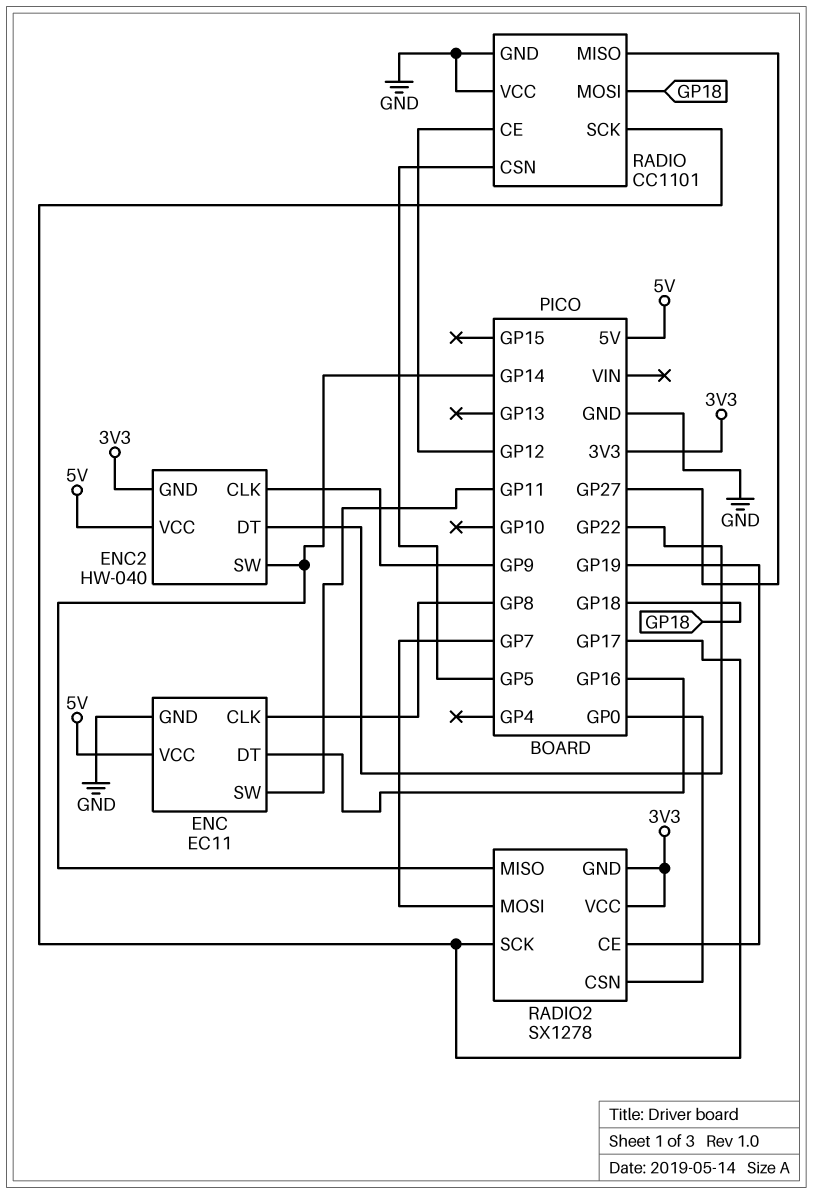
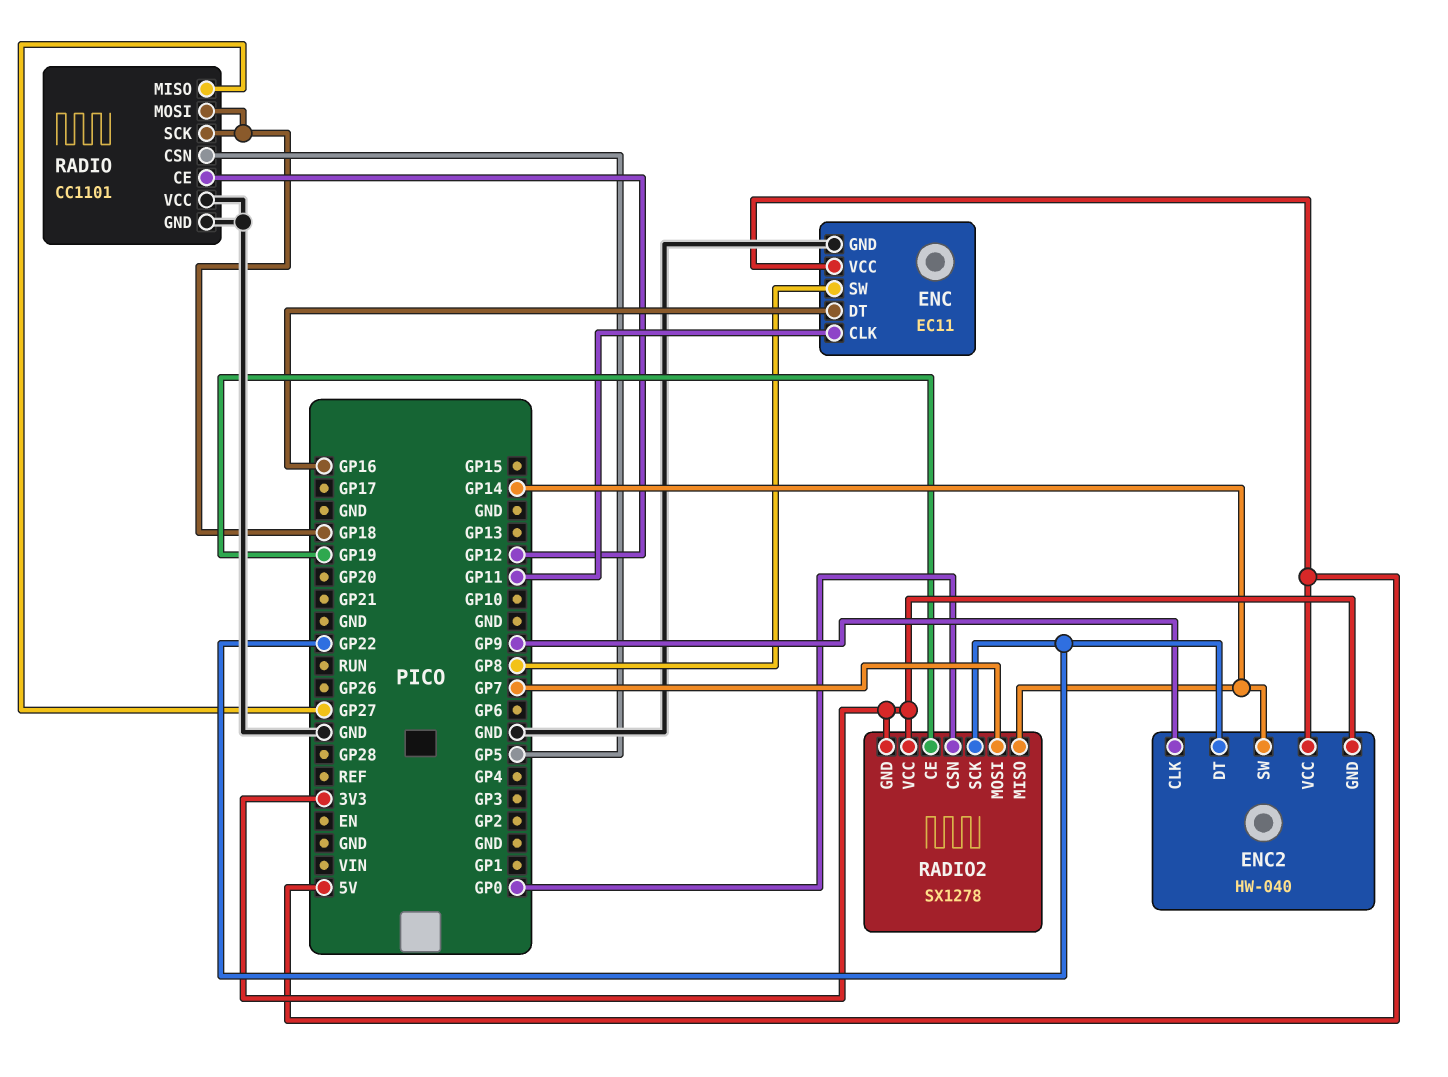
ENC pin CLK: GP8 -> GP11
ENC pin SW: GP11 -> GP8
RADIO pin SCK: GP17 -> GP18
RADIO2 pin SCK: GP17 -> GP22

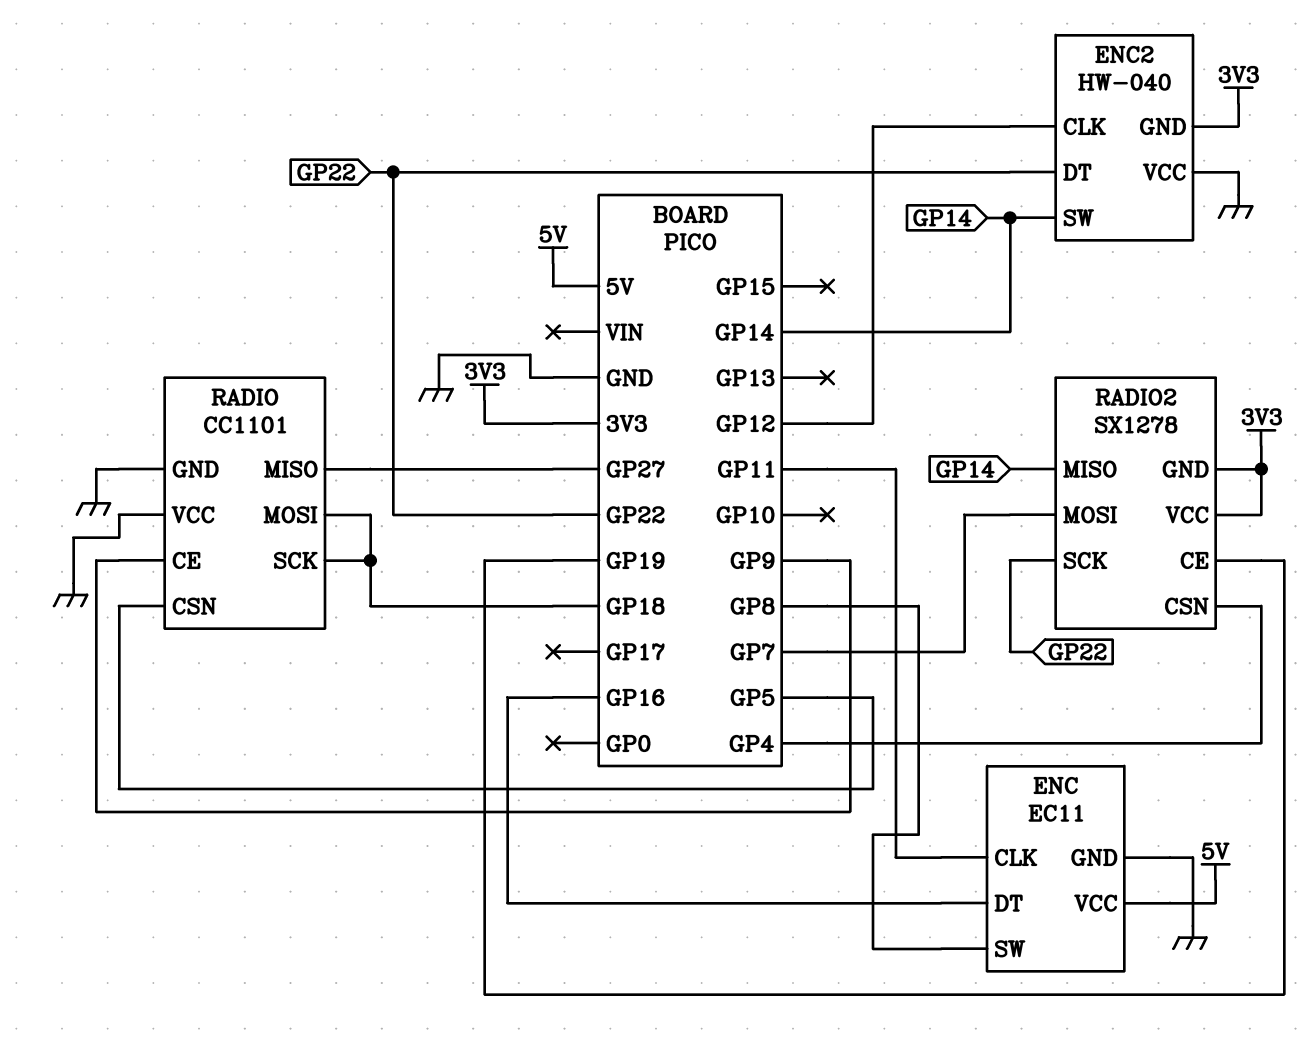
ENC2 pin CLK: GP9 -> GP12
ENC2 pin VCC: 5V -> GND
RADIO pin CE: GP12 -> GP9
RADIO2 pin CSN: GP0 -> GP4

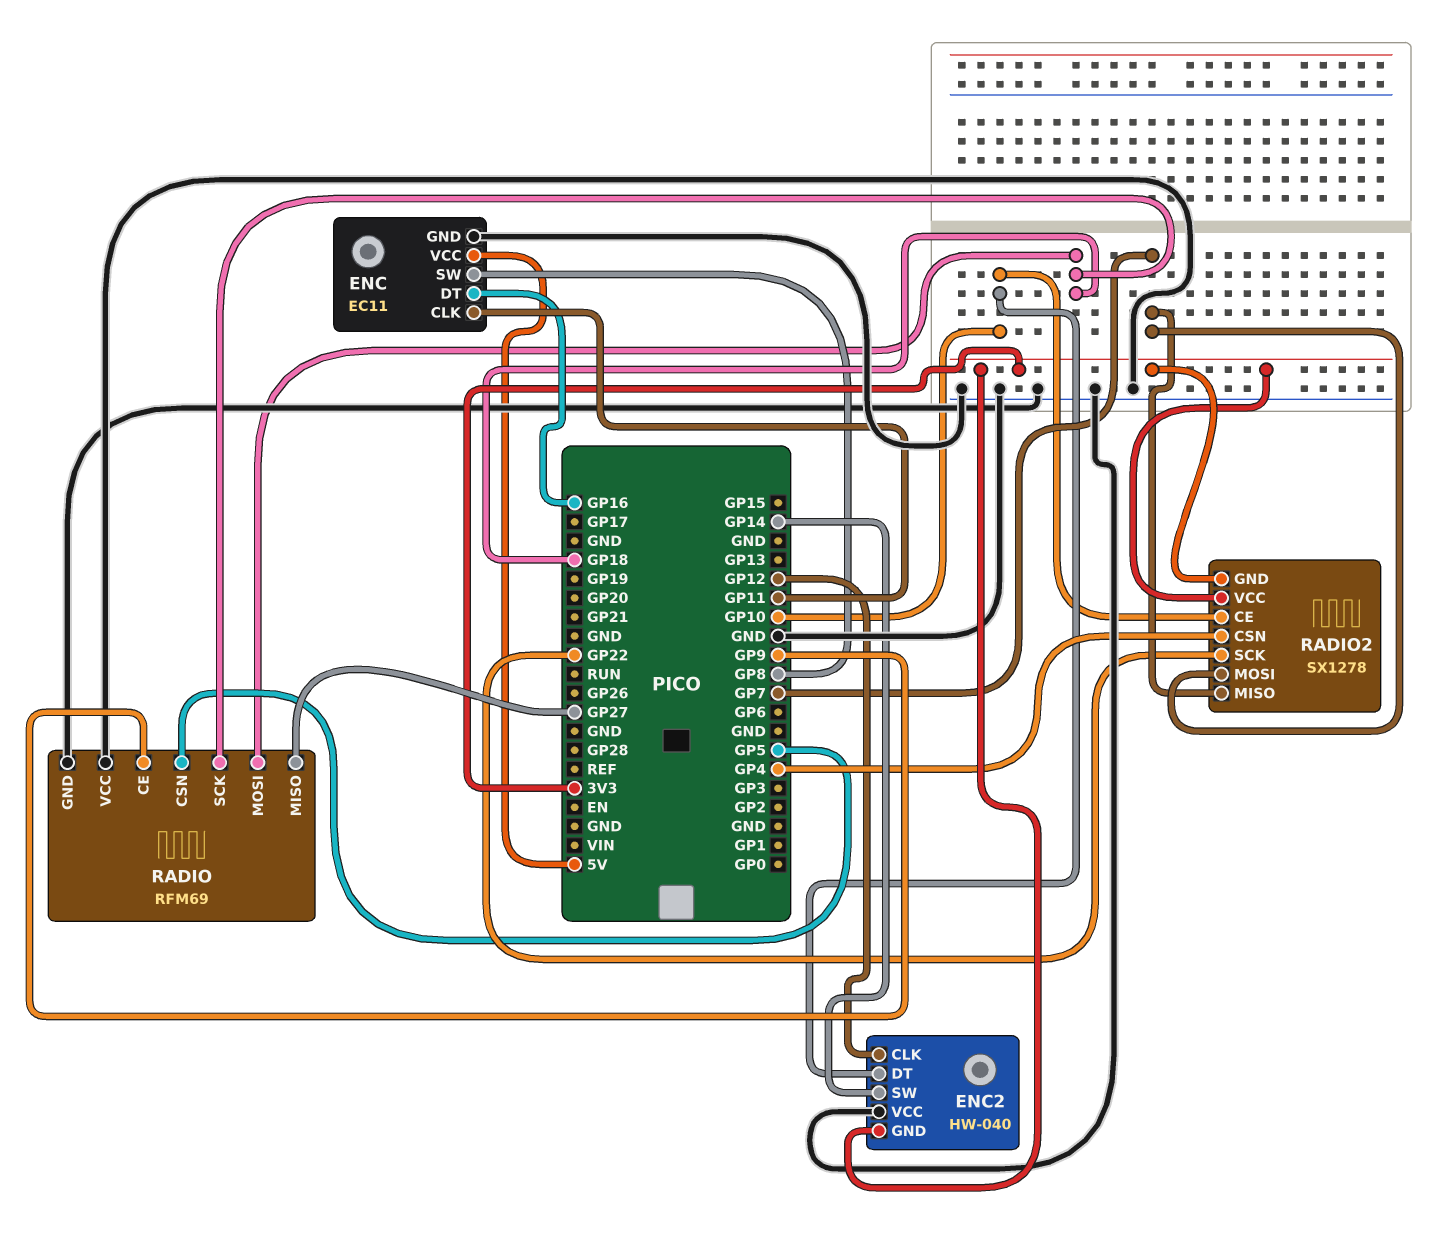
ENC2 pin DT: GP22 -> GP10
RADIO: CC1101 -> RFM69
RADIO2 pin CE: GP19 -> GP10
RADIO2 pin MISO: GP14 -> GP7

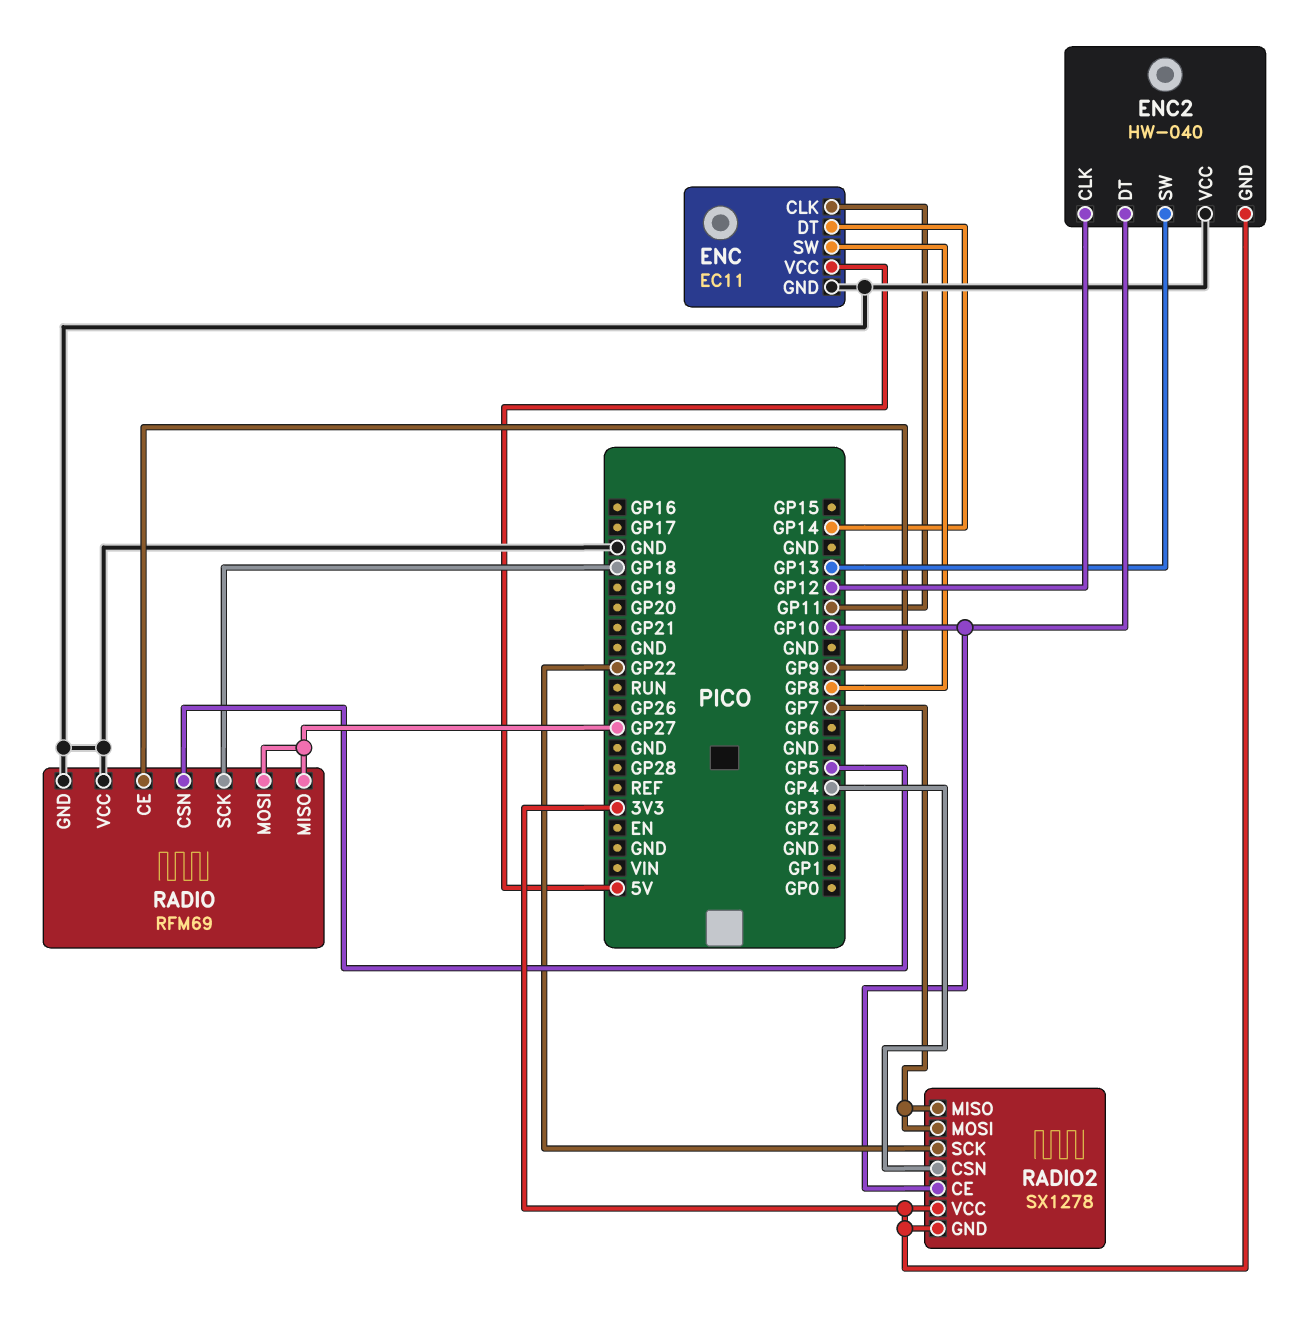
ENC pin DT: GP16 -> GP14
ENC2 pin SW: GP14 -> GP13
RADIO pin MOSI: GP18 -> GP27

